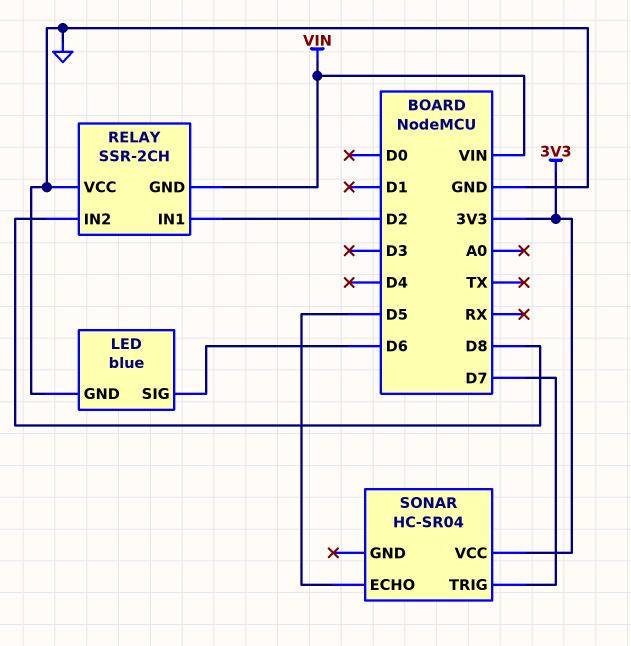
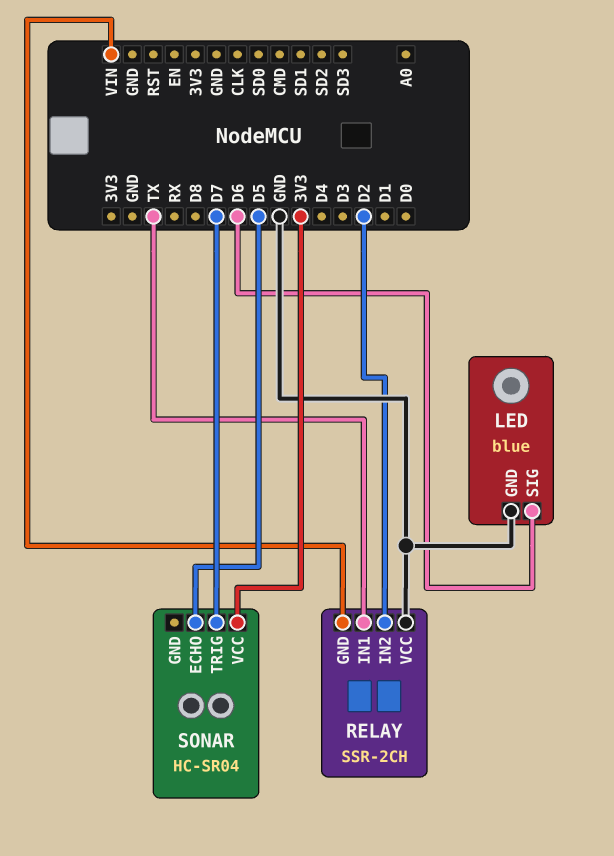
RELAY pin IN1: D2 -> TX
RELAY pin IN2: D8 -> D2

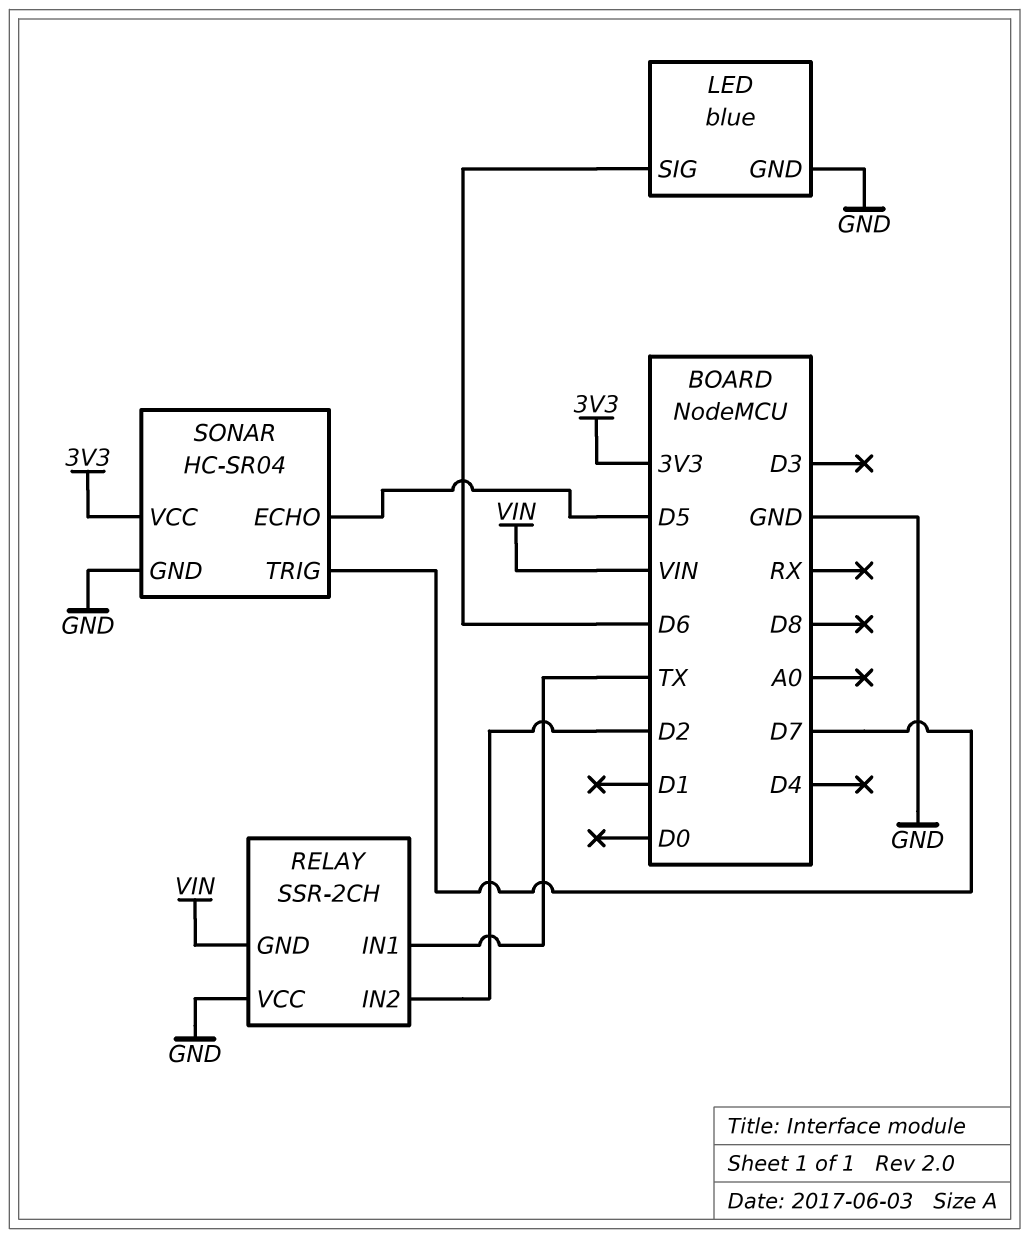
SONAR pin GND: none -> GND

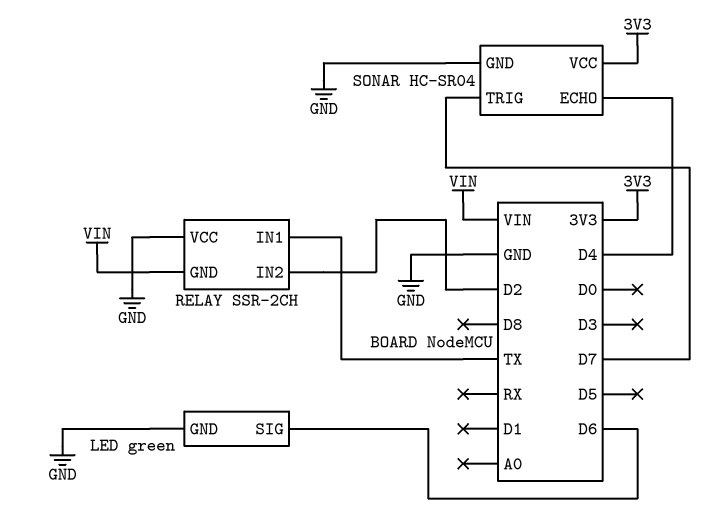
LED: blue -> green
SONAR pin ECHO: D5 -> D4

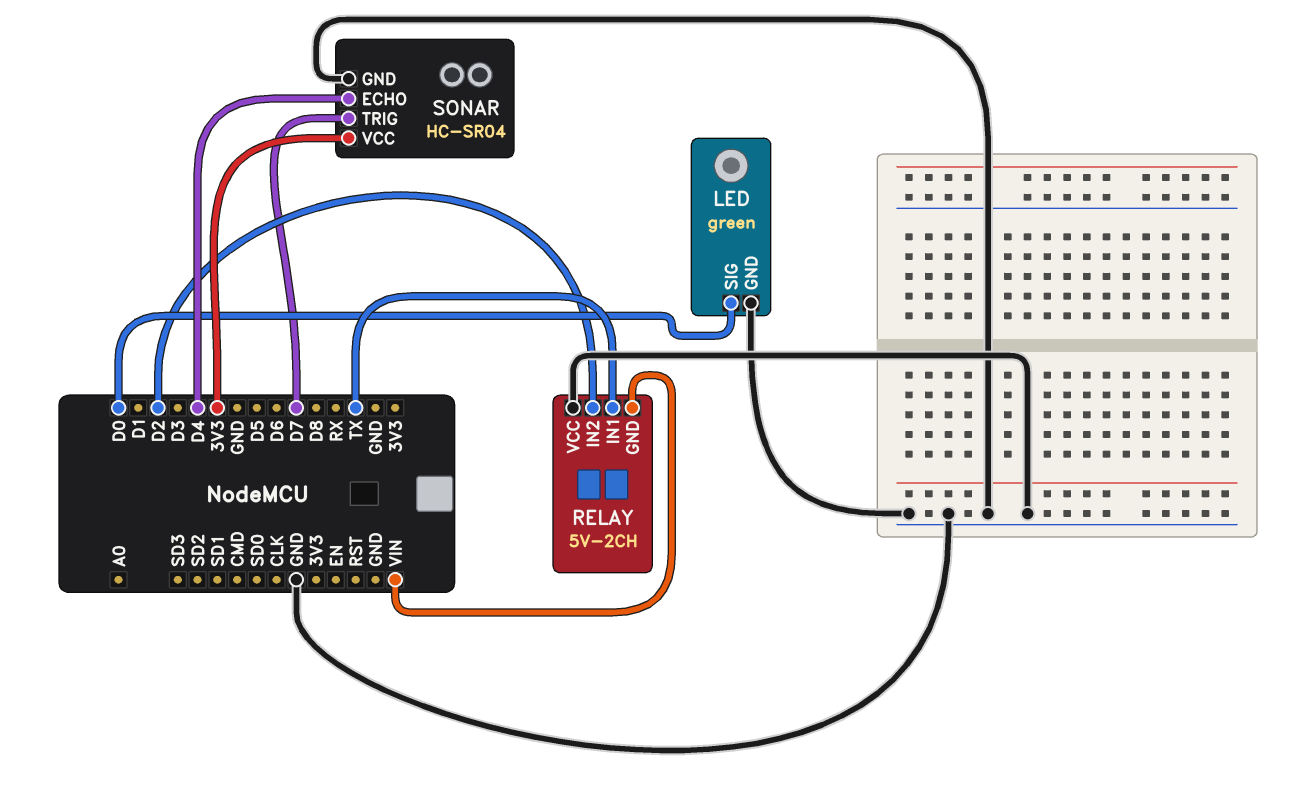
LED pin SIG: D6 -> D0
RELAY: SSR-2CH -> 5V-2CH

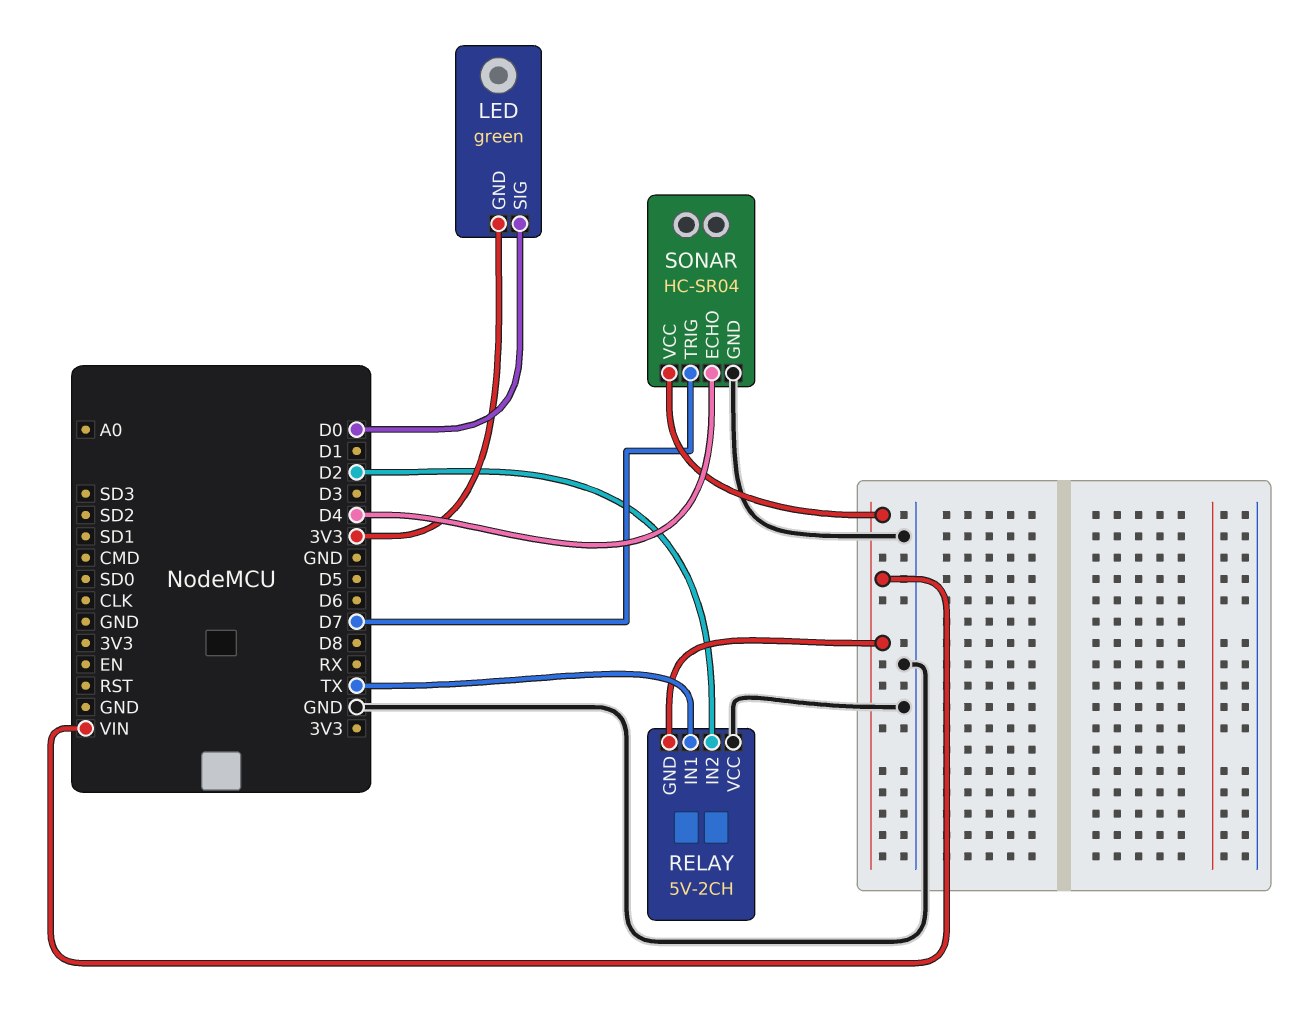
LED pin GND: GND -> 3V3
SONAR pin VCC: 3V3 -> VIN

